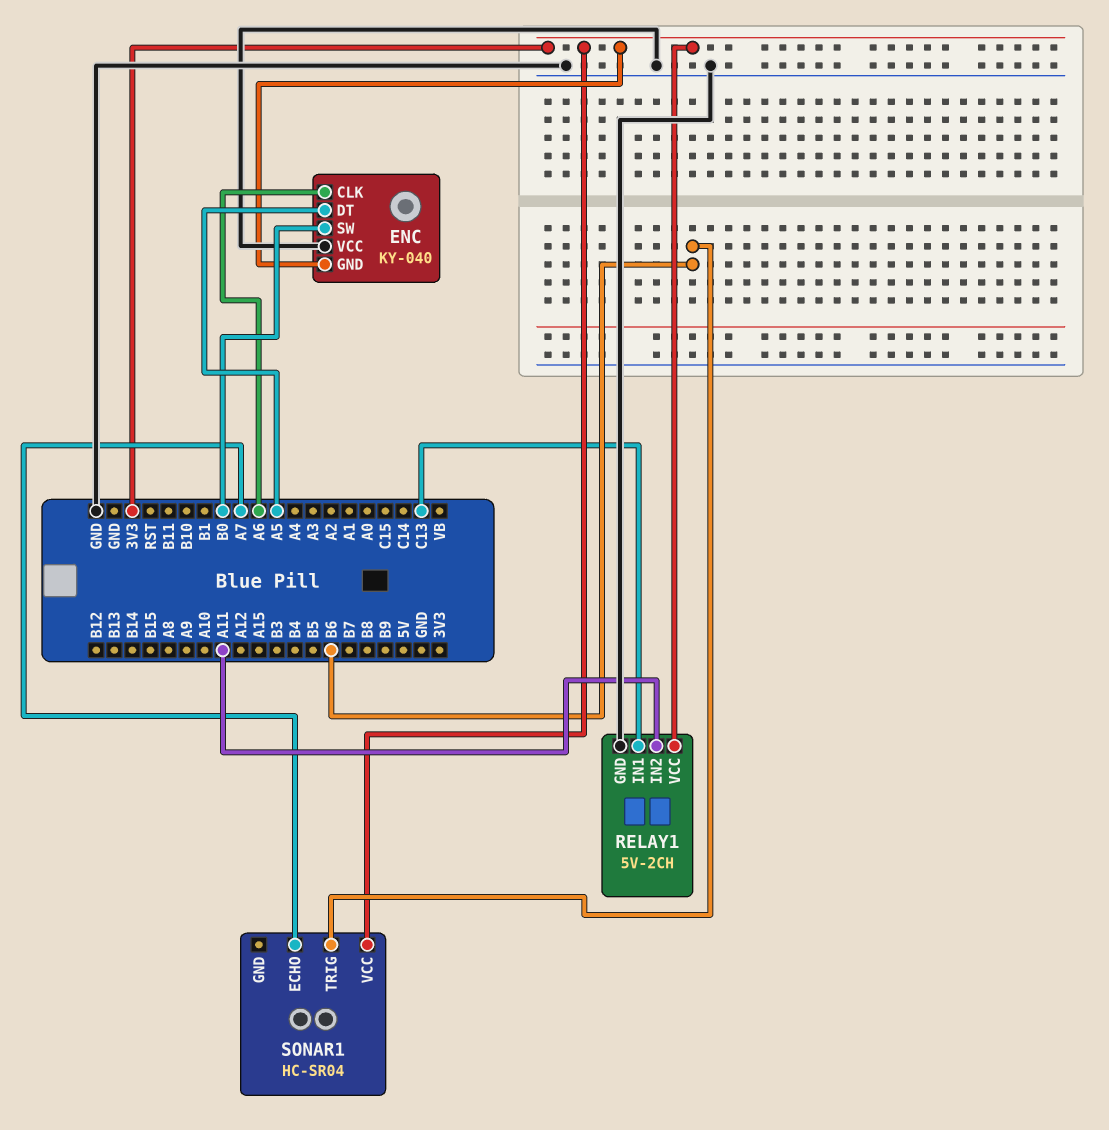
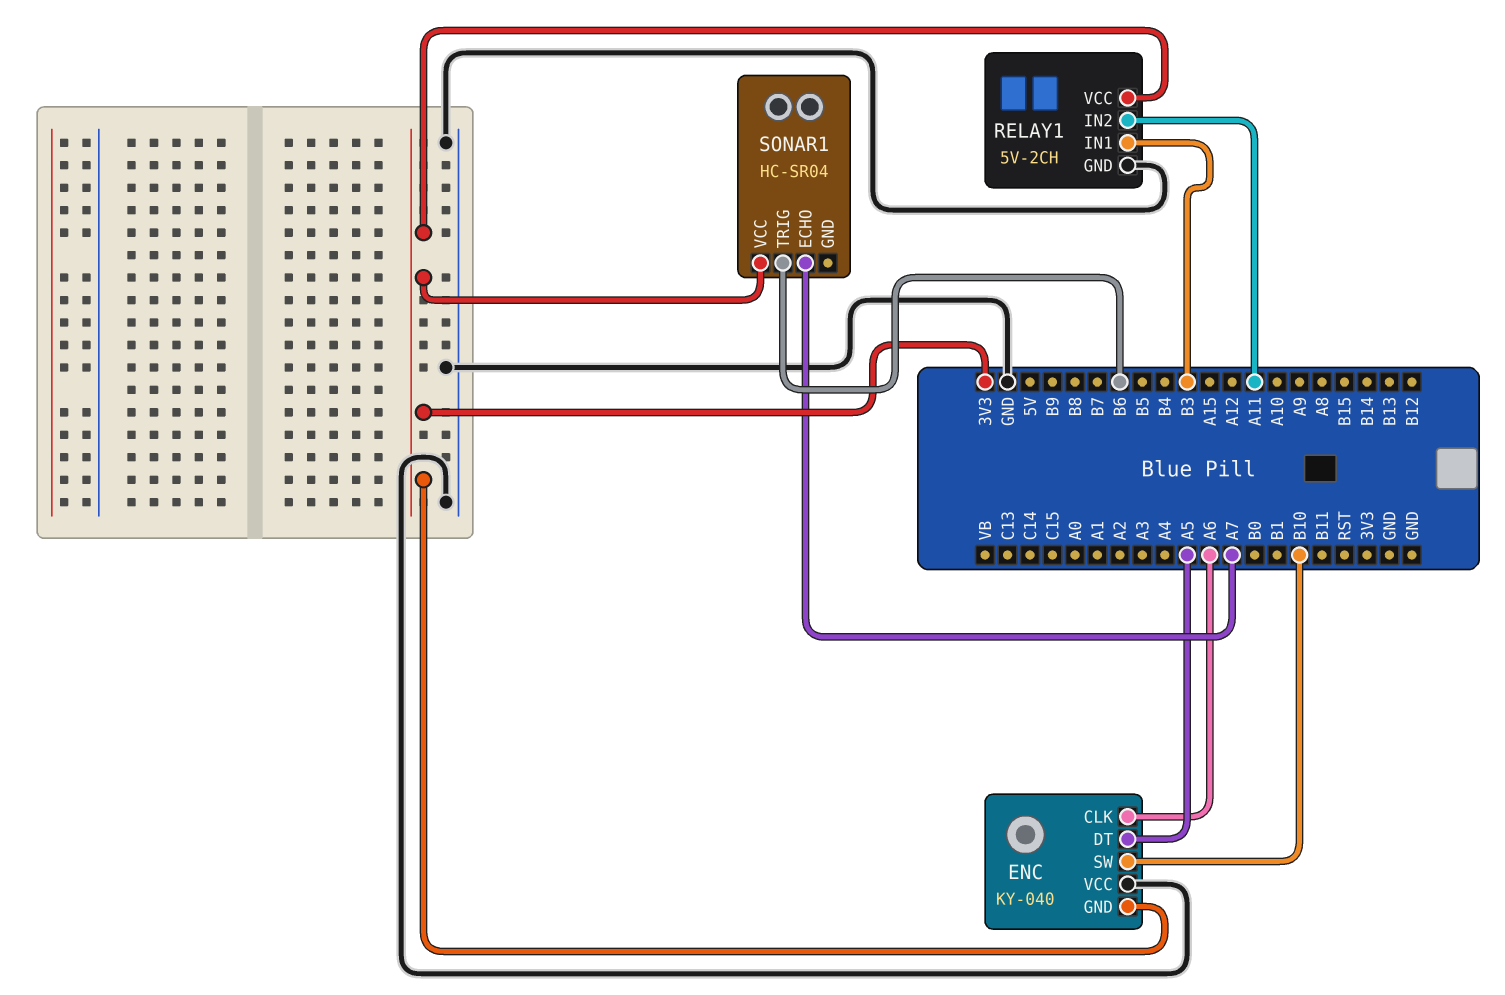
ENC pin SW: B0 -> B10
RELAY1 pin IN1: C13 -> B3

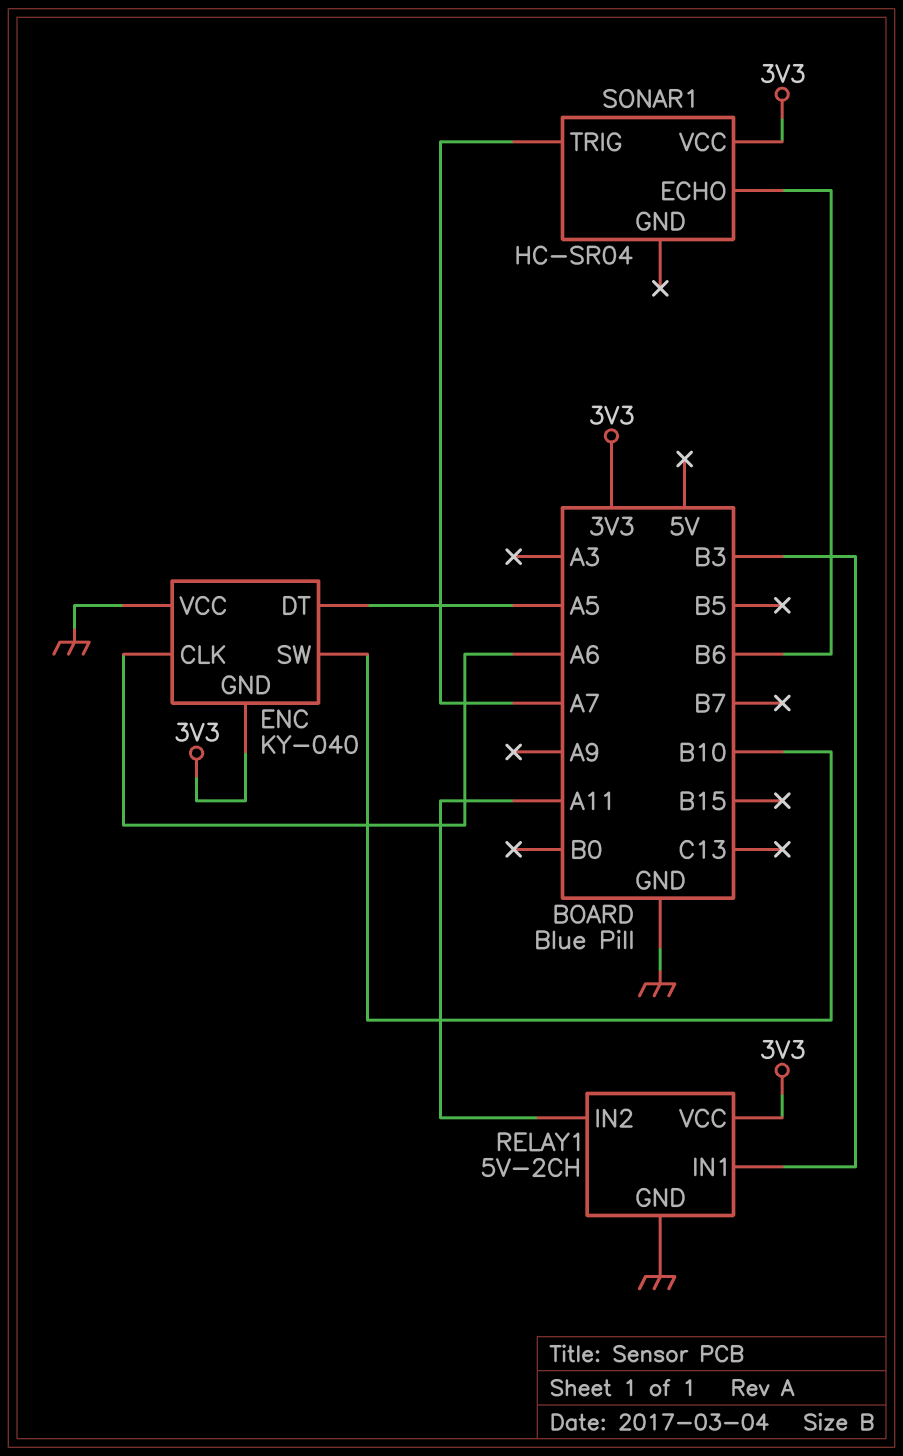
SONAR1 pin ECHO: A7 -> B6
SONAR1 pin TRIG: B6 -> A7

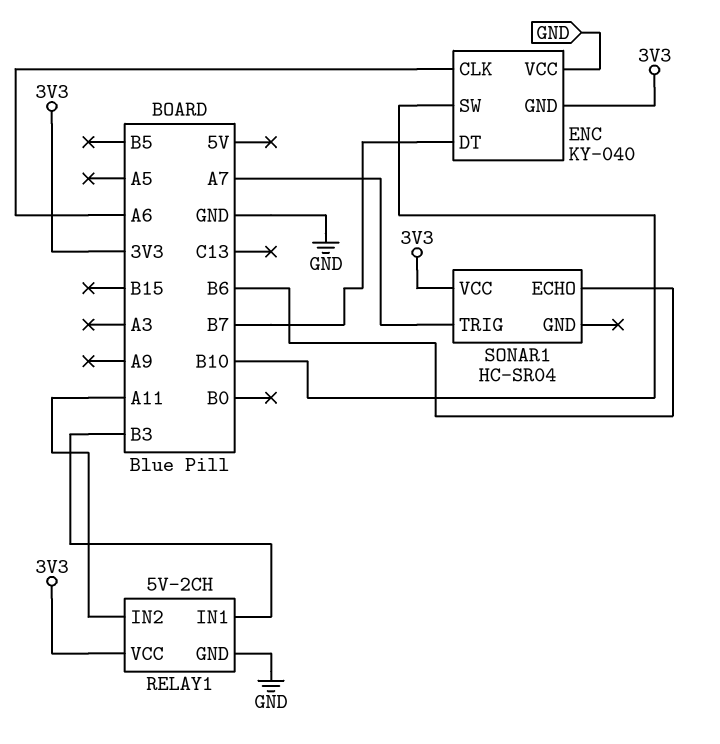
ENC pin DT: A5 -> B7

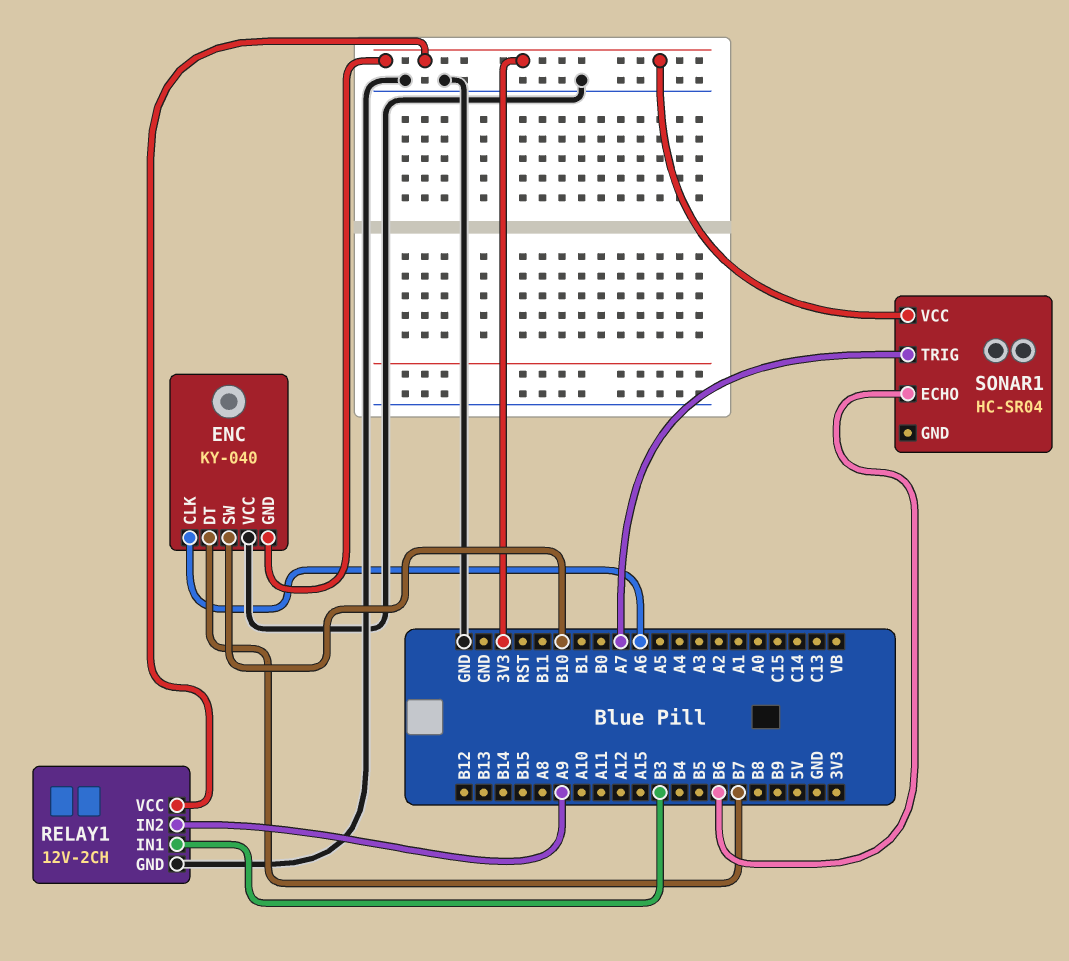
RELAY1: 5V-2CH -> 12V-2CH
RELAY1 pin IN2: A11 -> A9

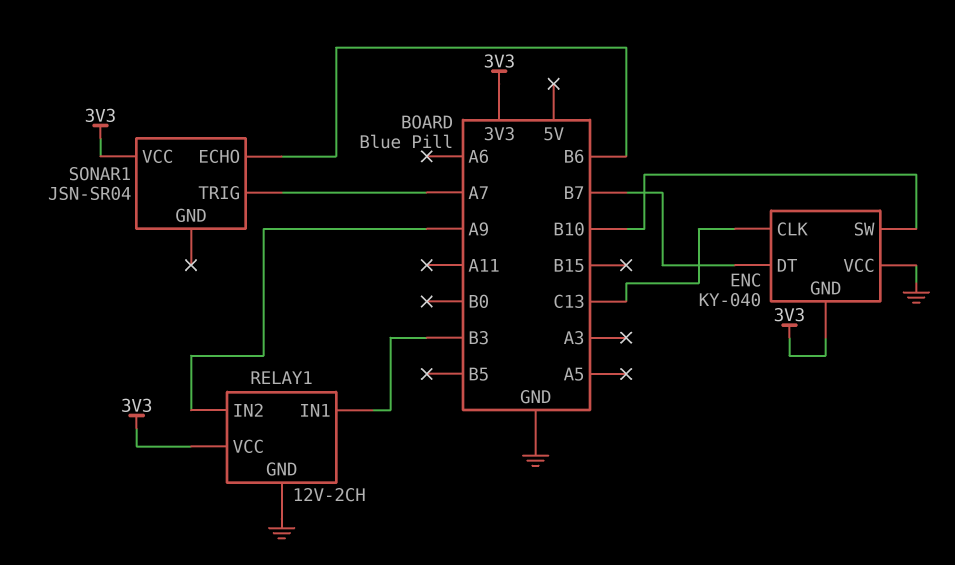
ENC pin CLK: A6 -> C13
SONAR1: HC-SR04 -> JSN-SR04

